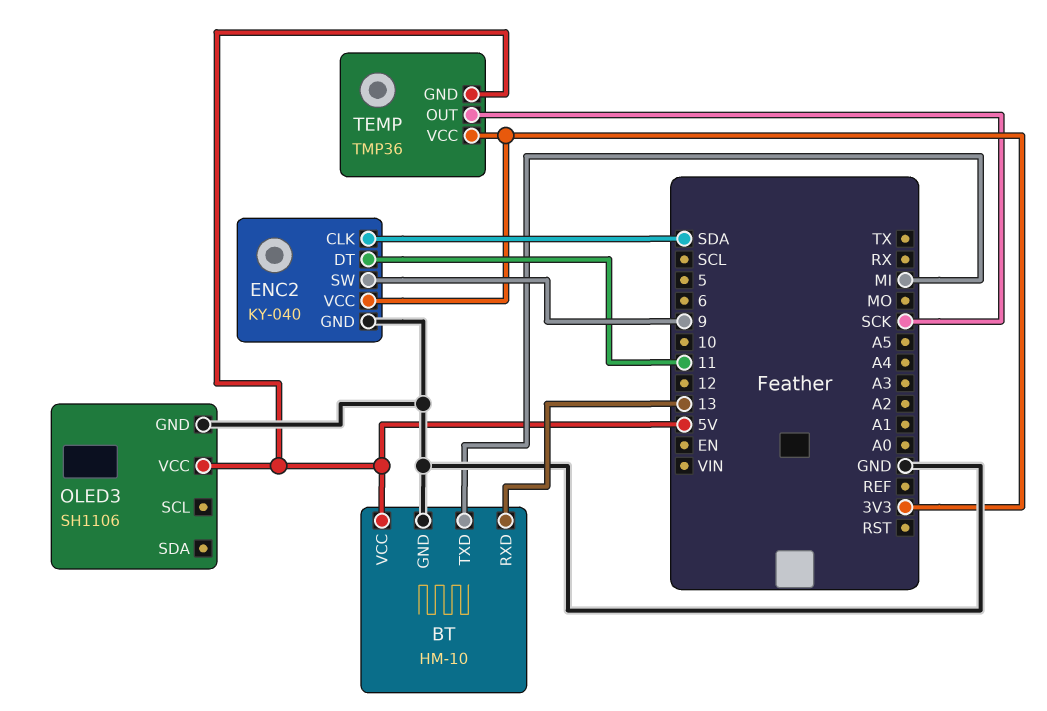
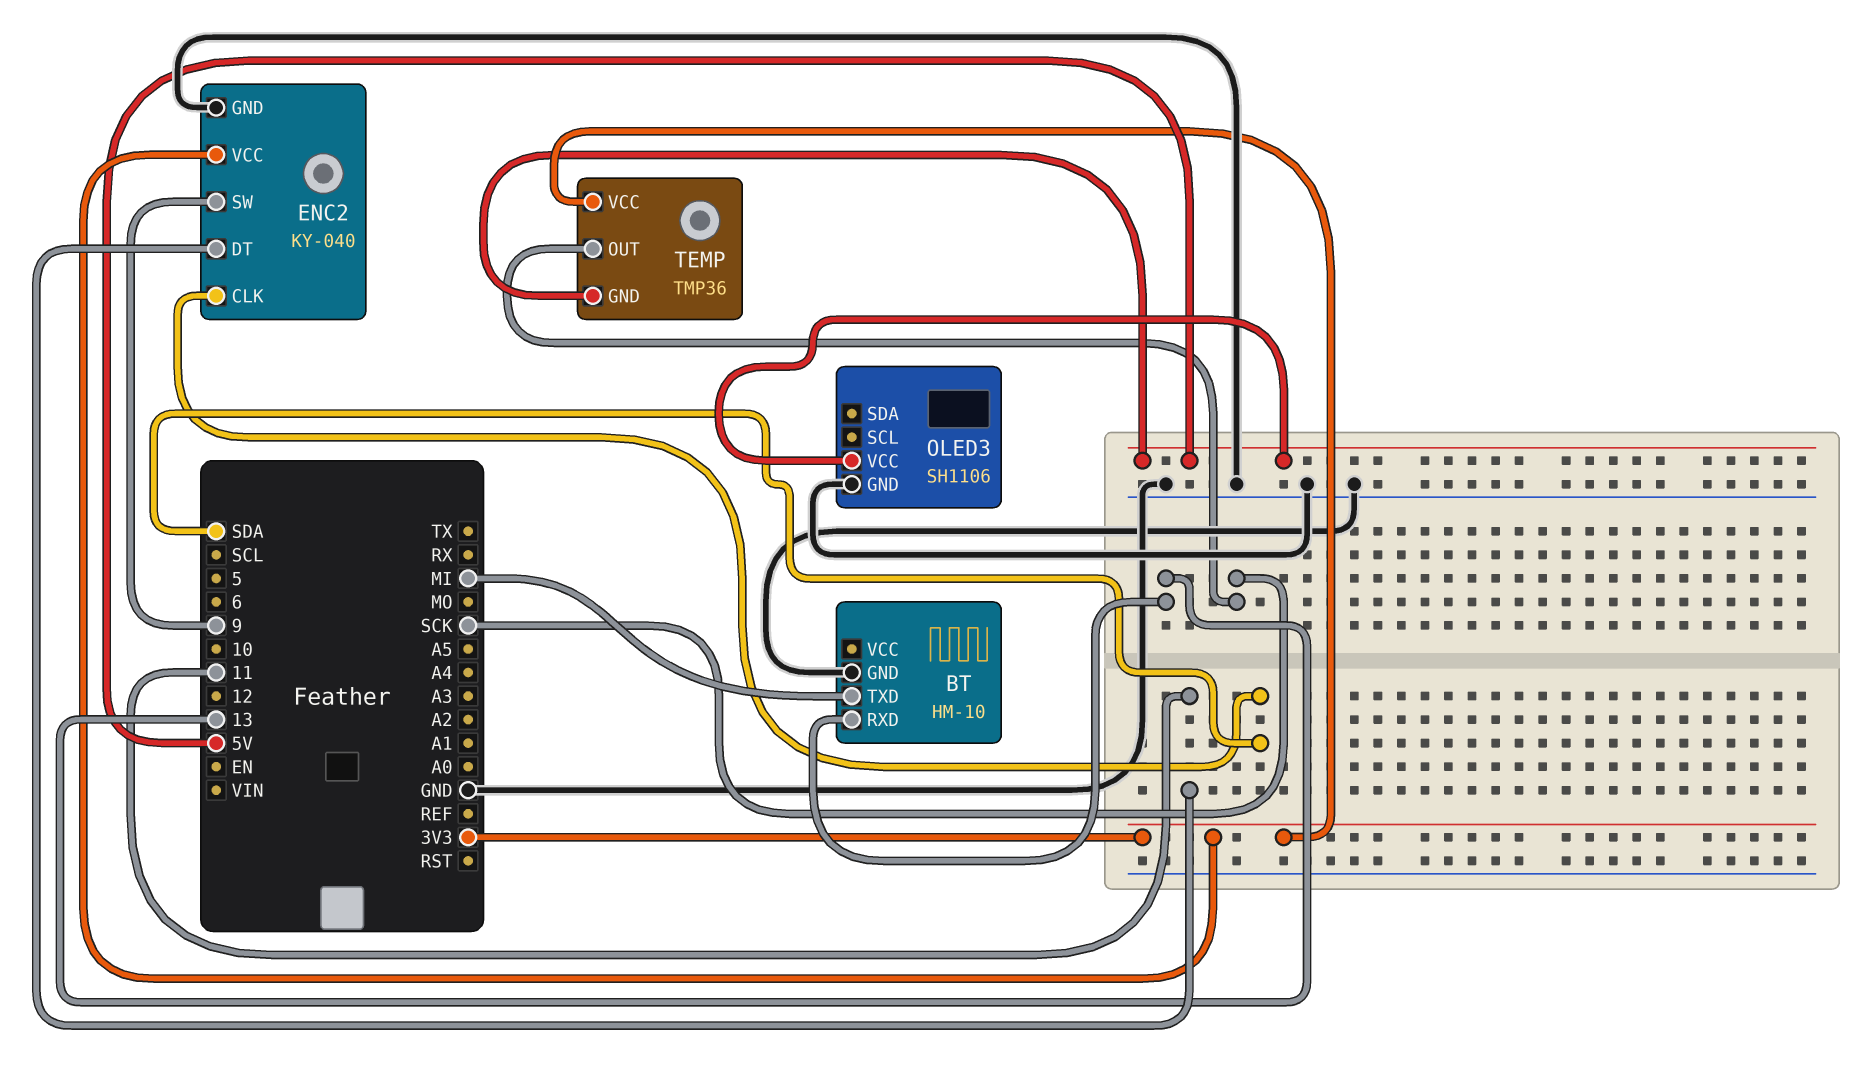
BT pin VCC: 5V -> none

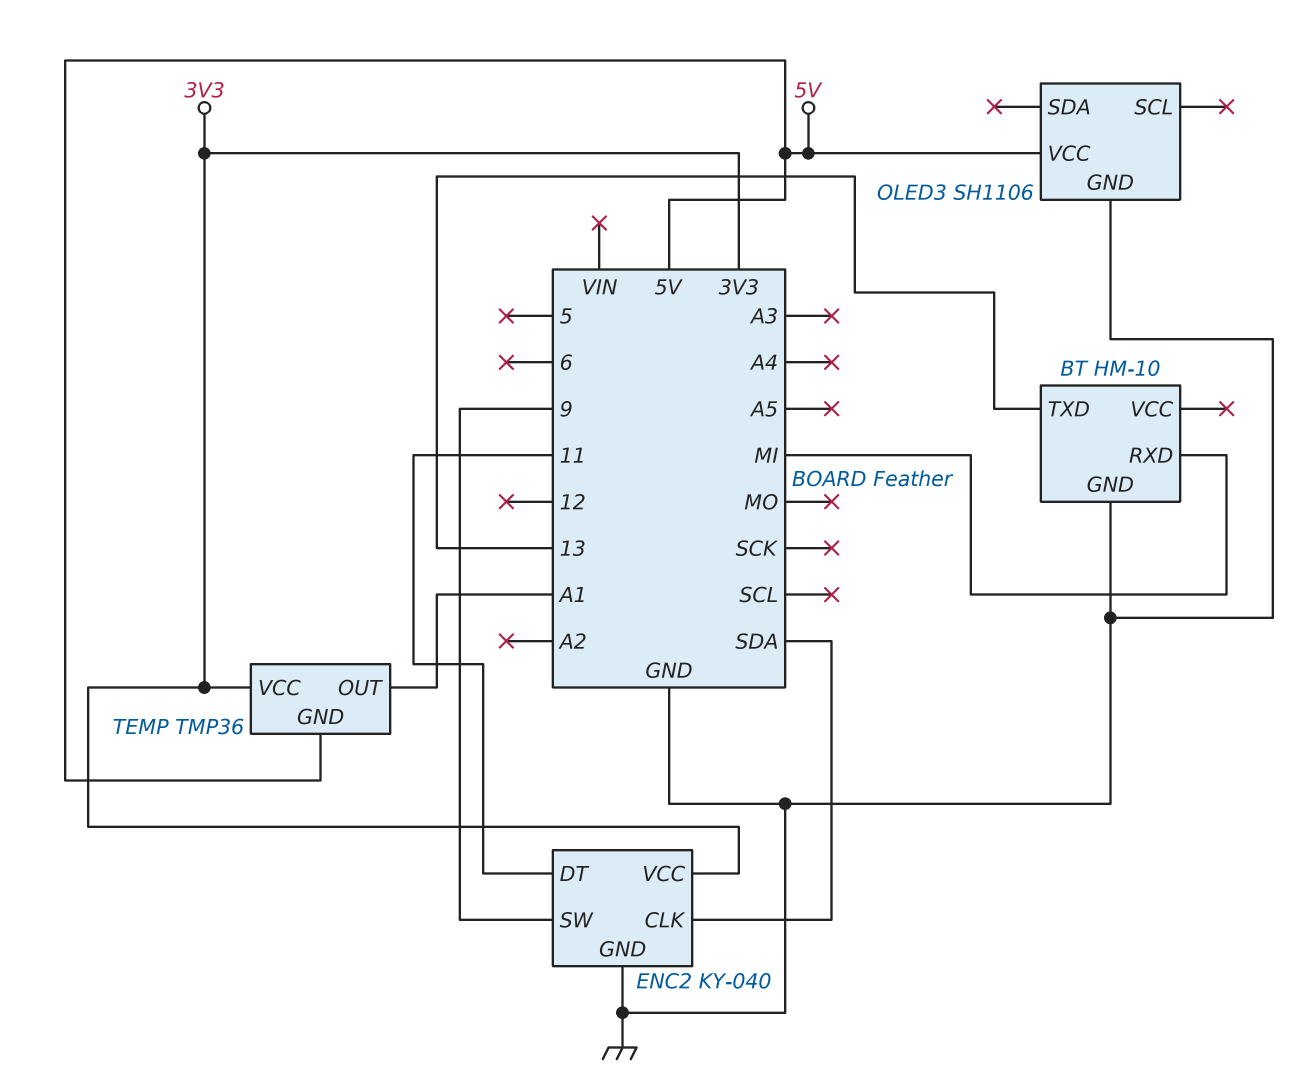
BT pin RXD: 13 -> MI
BT pin TXD: MI -> 13
TEMP pin OUT: SCK -> A1

